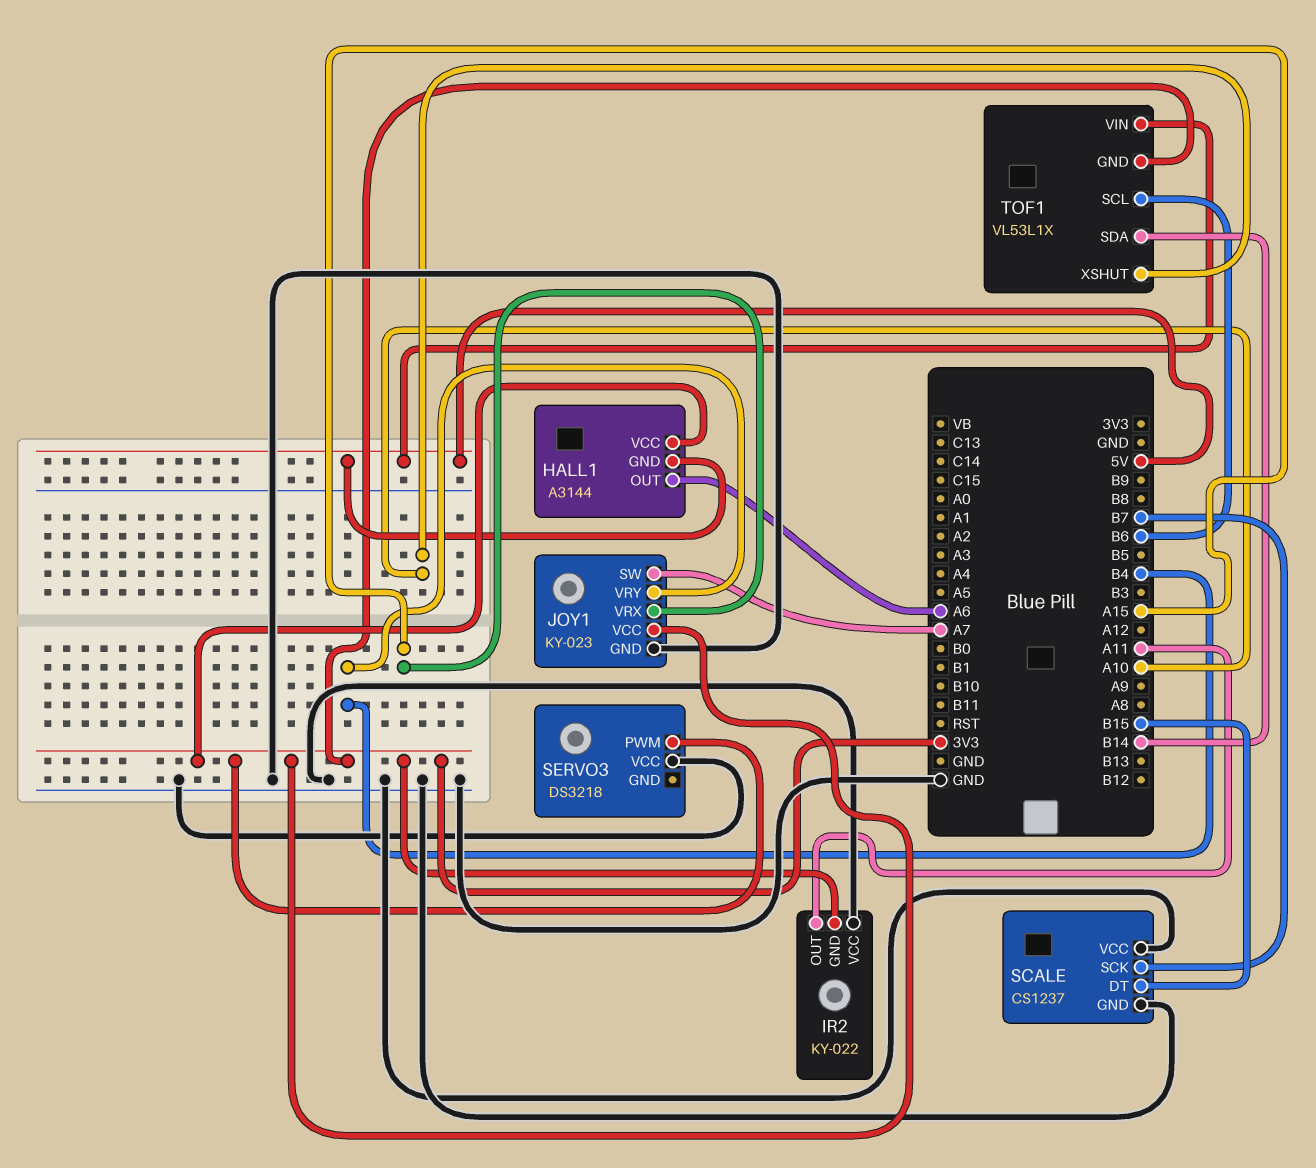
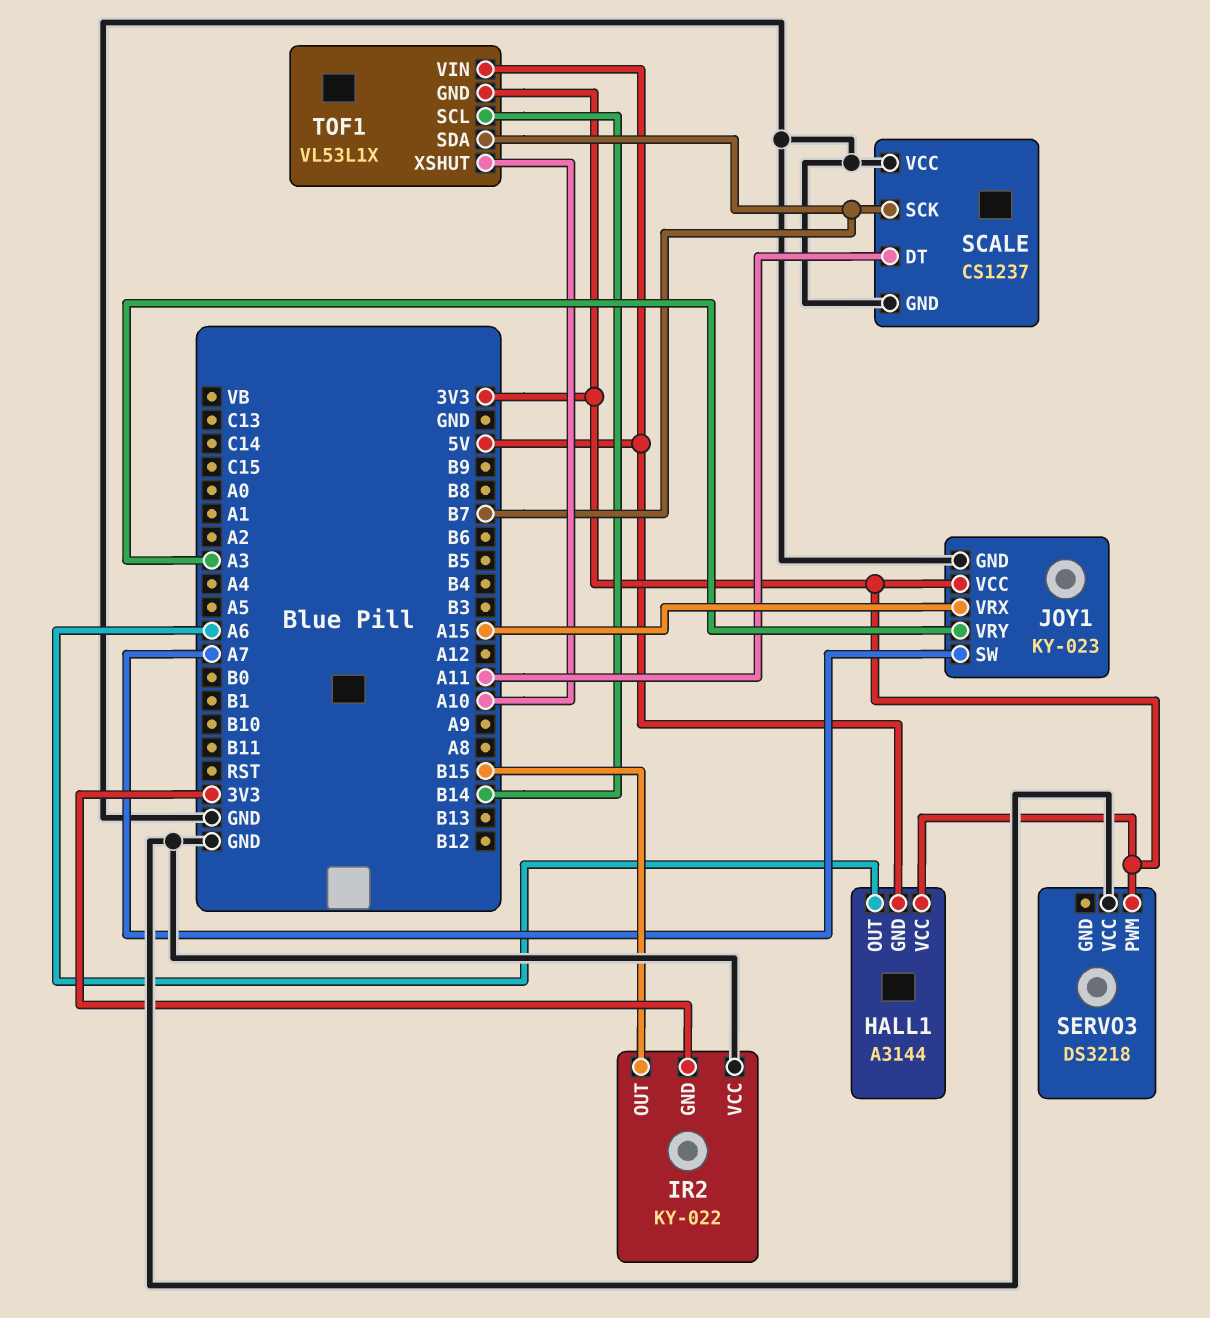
IR2 pin OUT: A11 -> B15
JOY1 pin VRY: B4 -> A3
SCALE pin DT: B15 -> A11
TOF1 pin SCL: B6 -> B14
TOF1 pin SDA: B14 -> B7

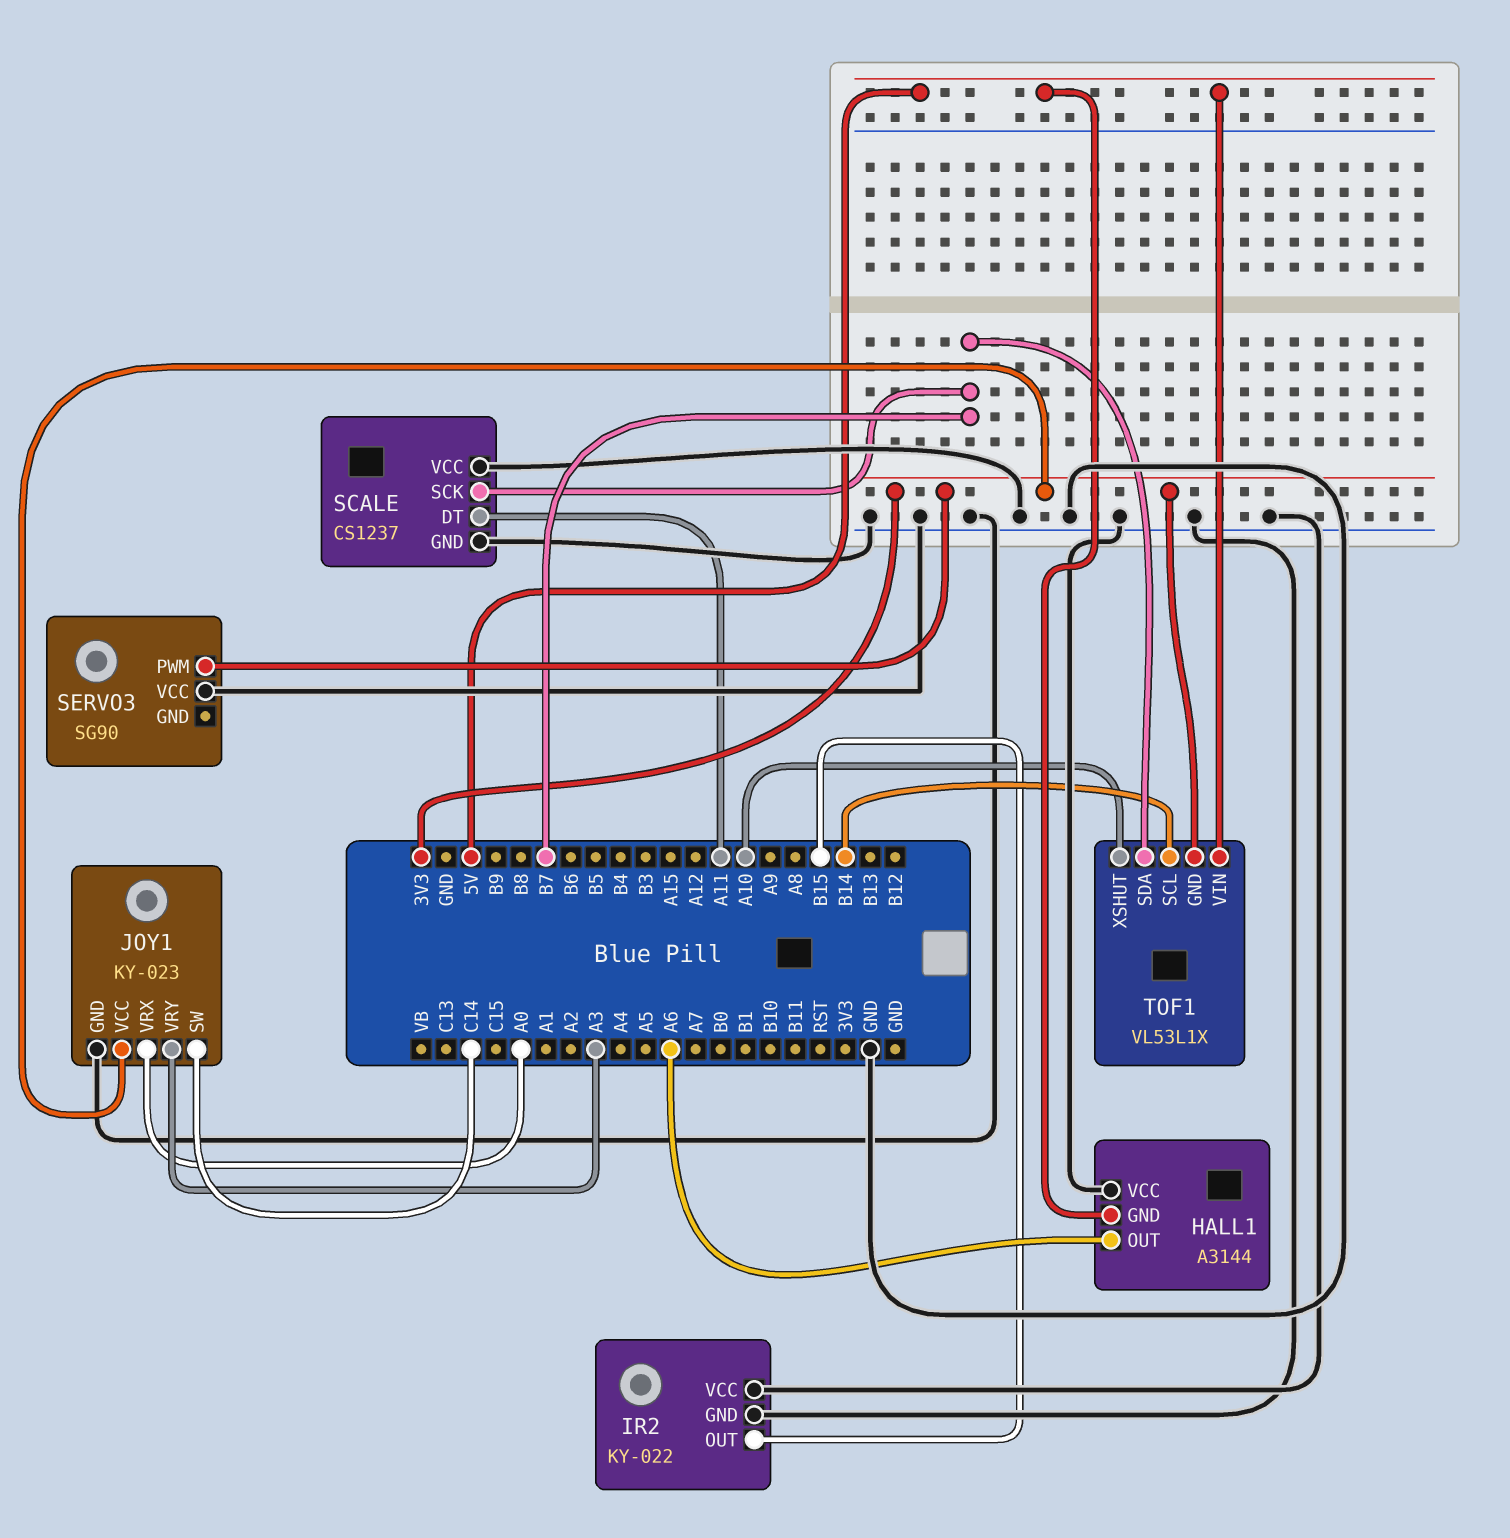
HALL1 pin VCC: 3V3 -> GND
IR2 pin GND: 3V3 -> GND
JOY1 pin SW: A7 -> C14
JOY1 pin VRX: A15 -> A0
SERVO3: DS3218 -> SG90

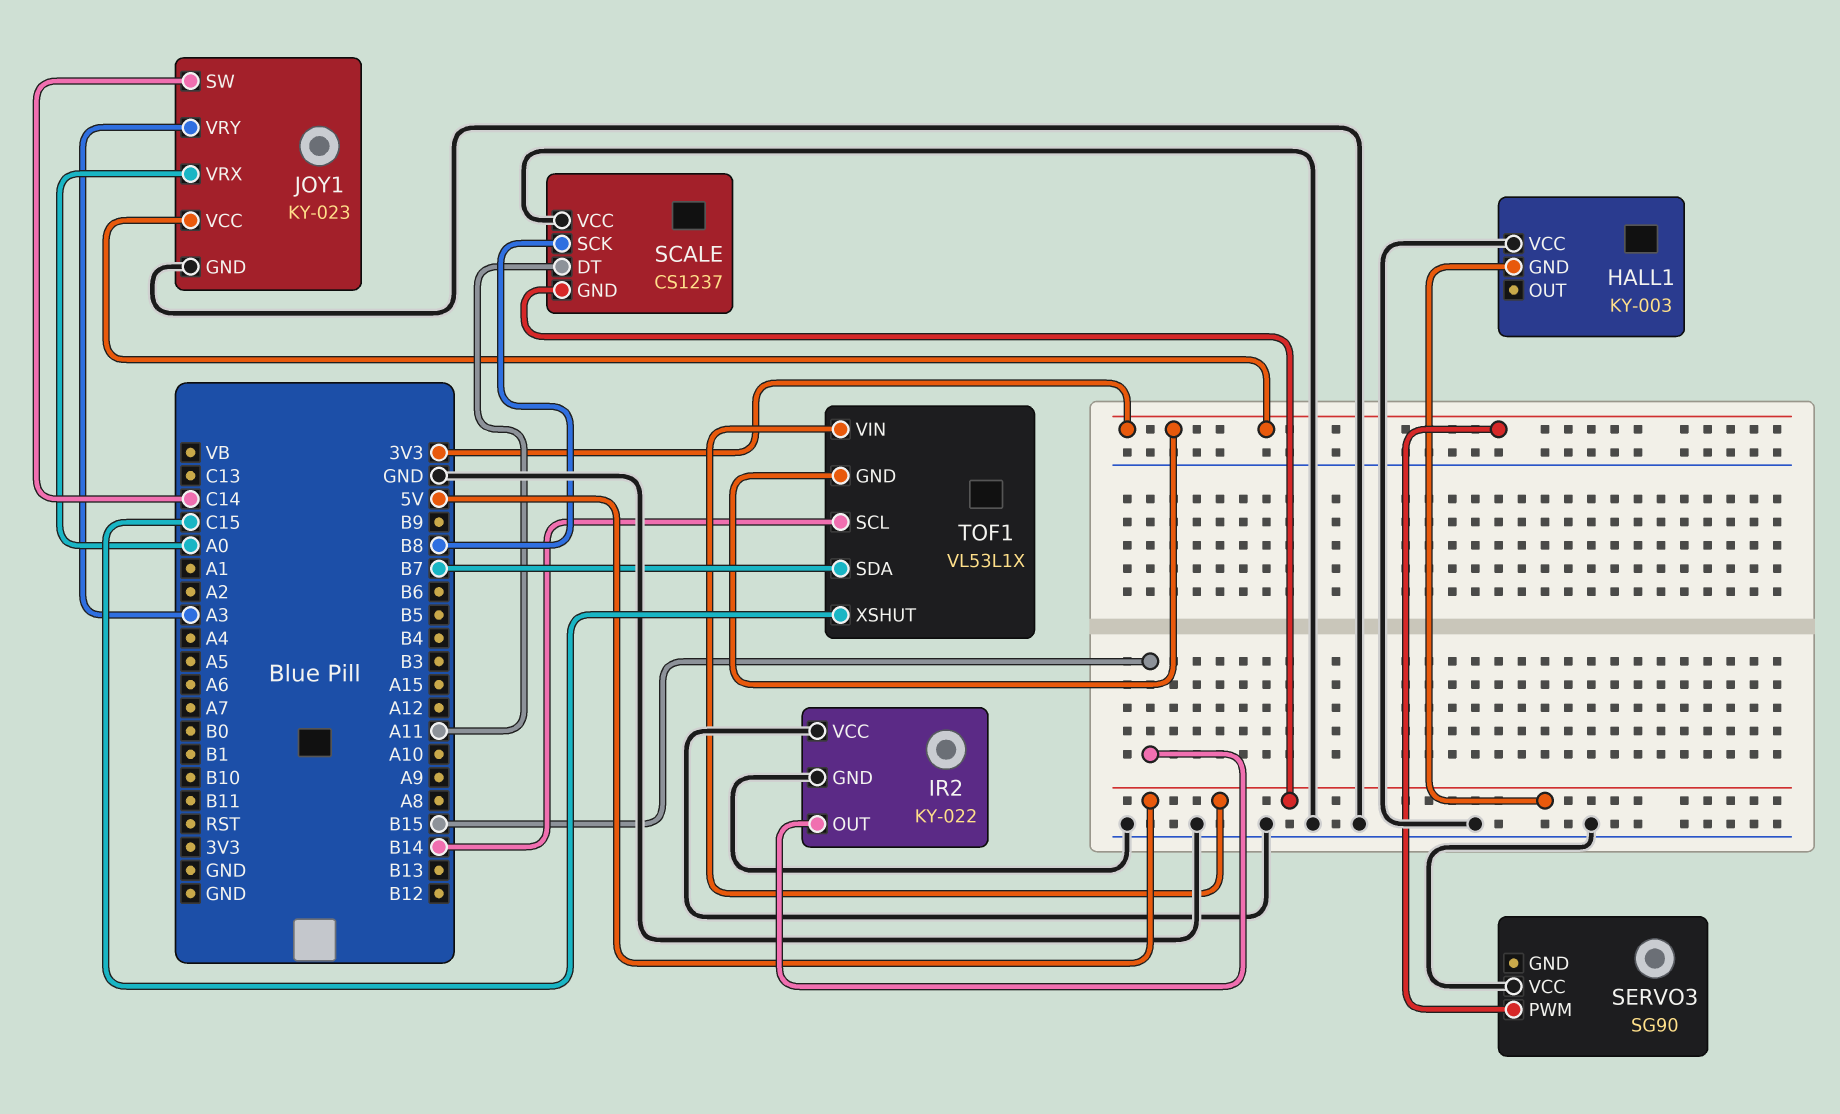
HALL1: A3144 -> KY-003
HALL1 pin OUT: A6 -> none
SCALE pin GND: GND -> 5V
SCALE pin SCK: B7 -> B8
TOF1 pin XSHUT: A10 -> C15

